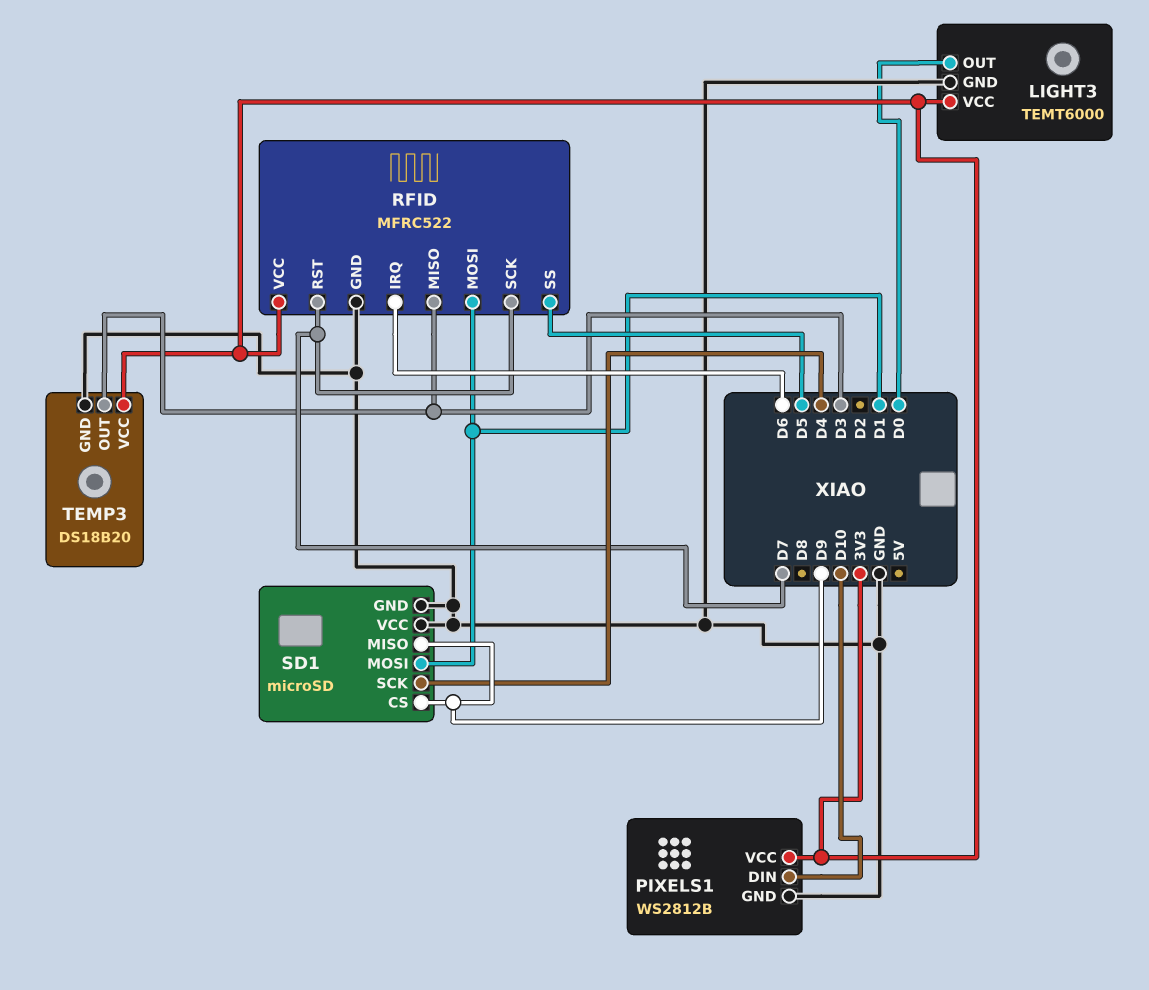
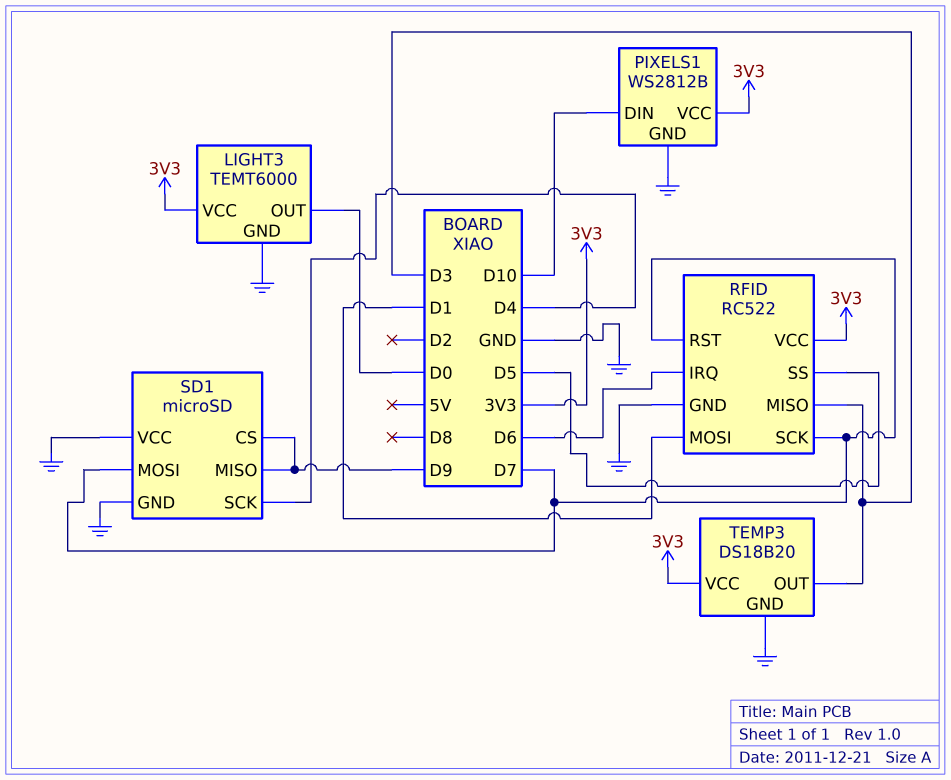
RFID: MFRC522 -> RC522
SD1 pin MOSI: D1 -> D7

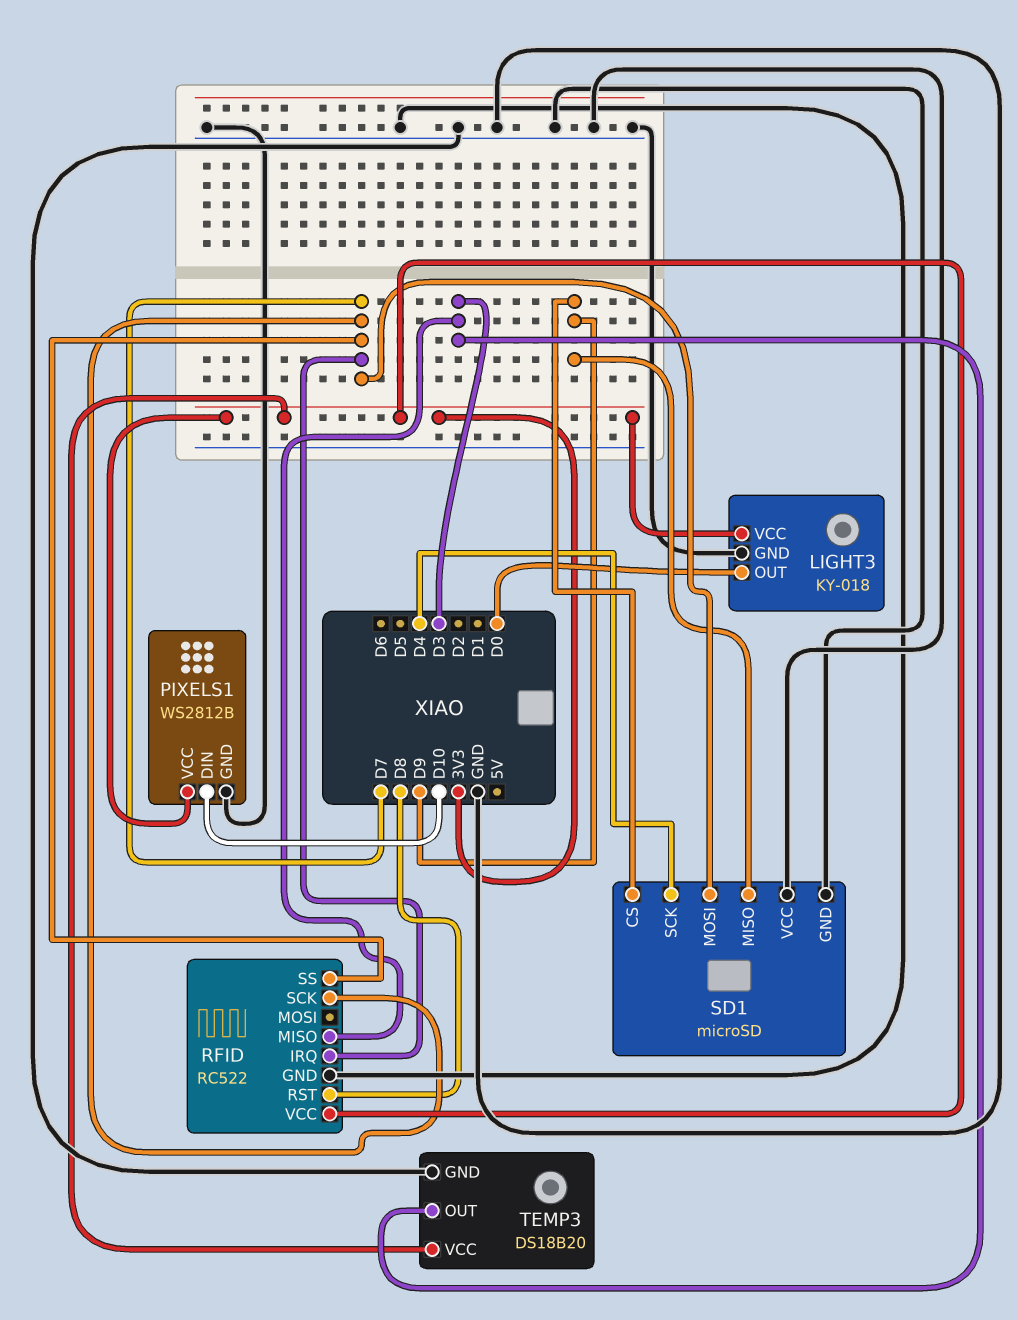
LIGHT3: TEMT6000 -> KY-018
RFID pin IRQ: D6 -> D7
RFID pin MOSI: D1 -> none
RFID pin RST: D7 -> D8
RFID pin SS: D5 -> D7

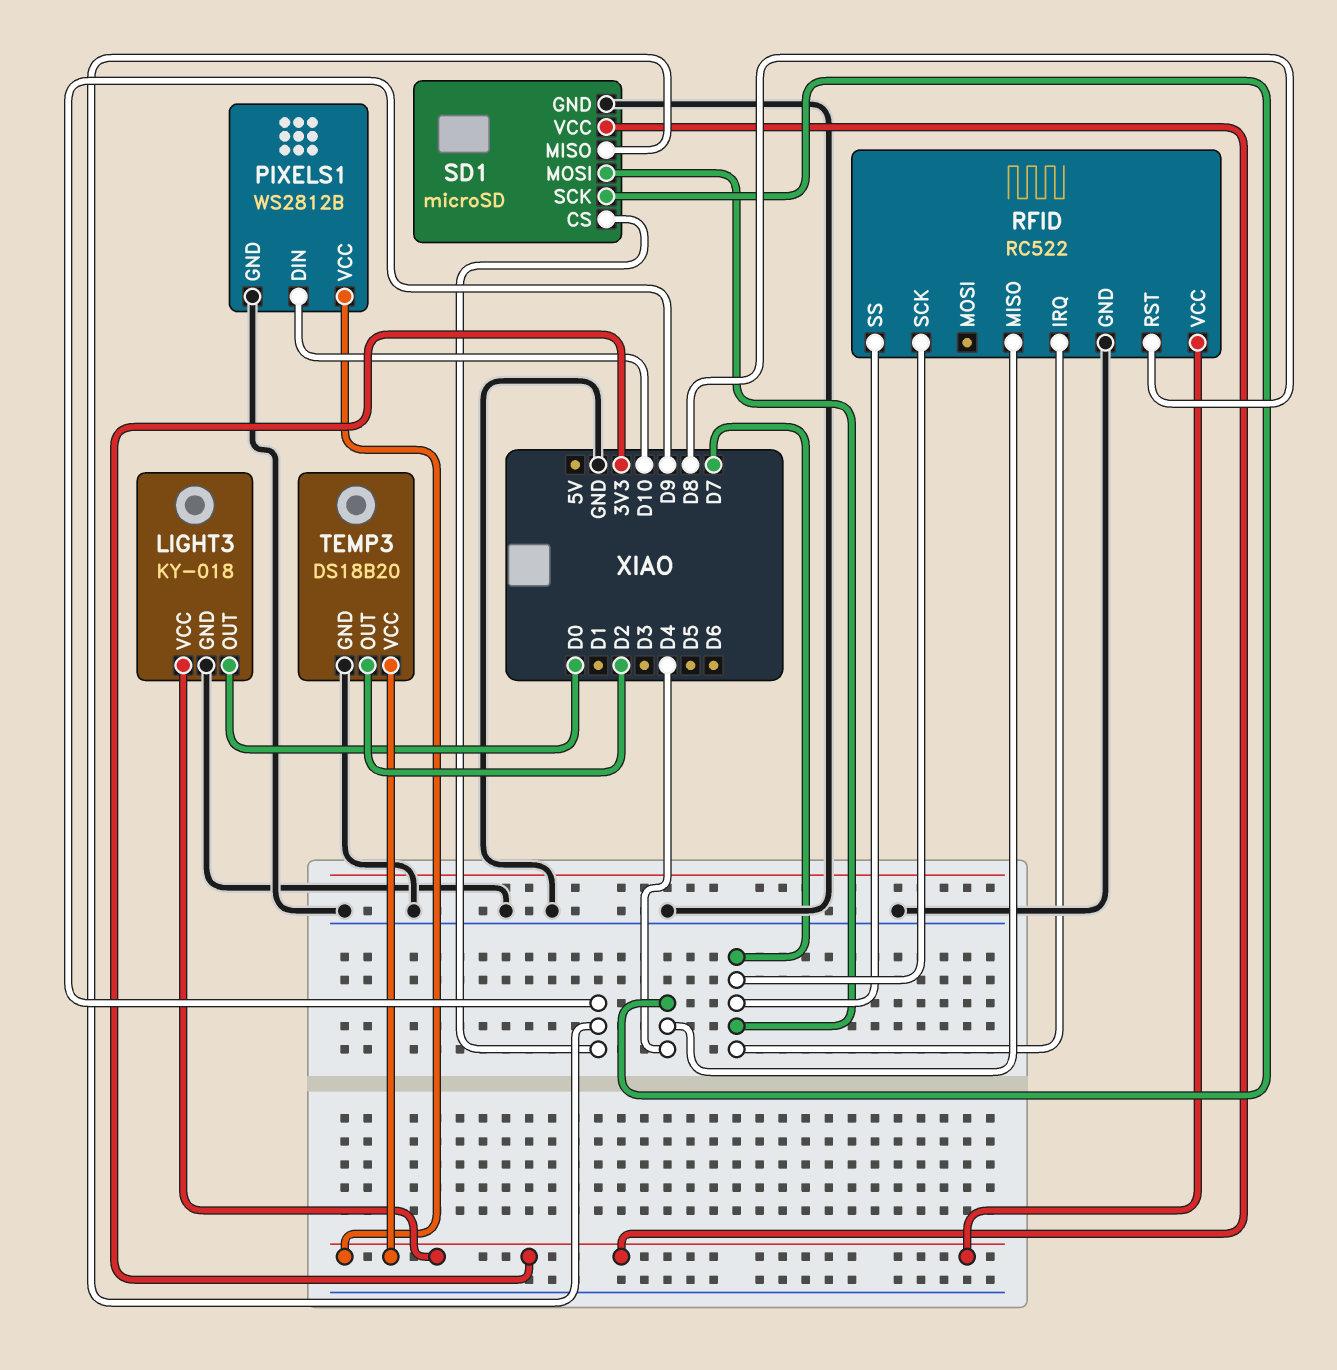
RFID pin MISO: D3 -> D4
SD1 pin VCC: GND -> 3V3
TEMP3 pin OUT: D3 -> D2

